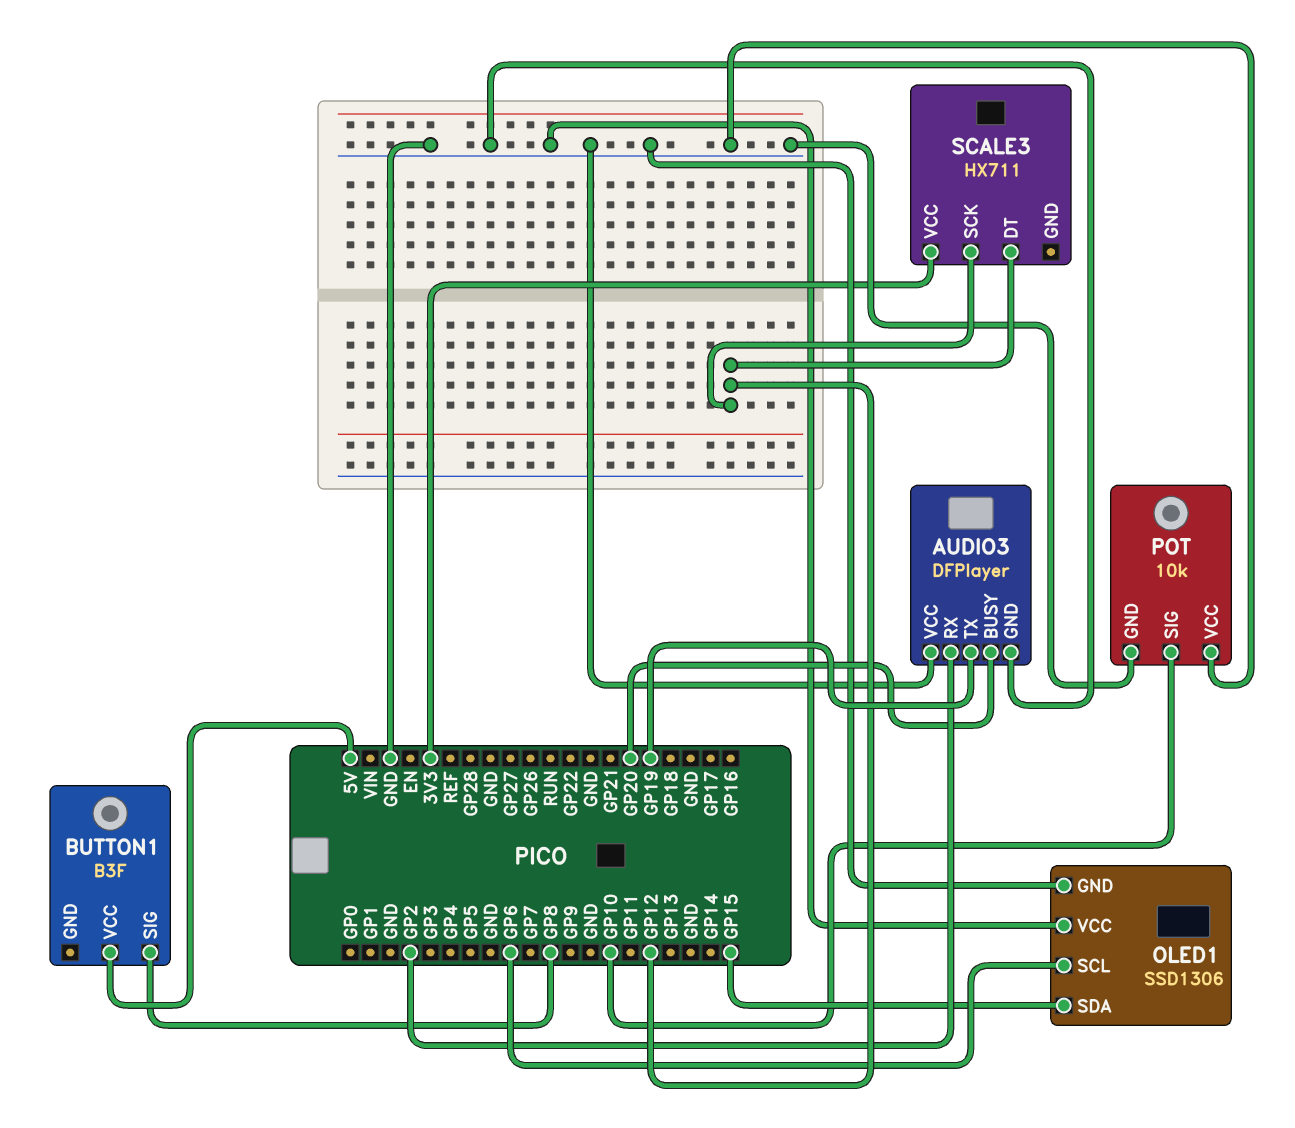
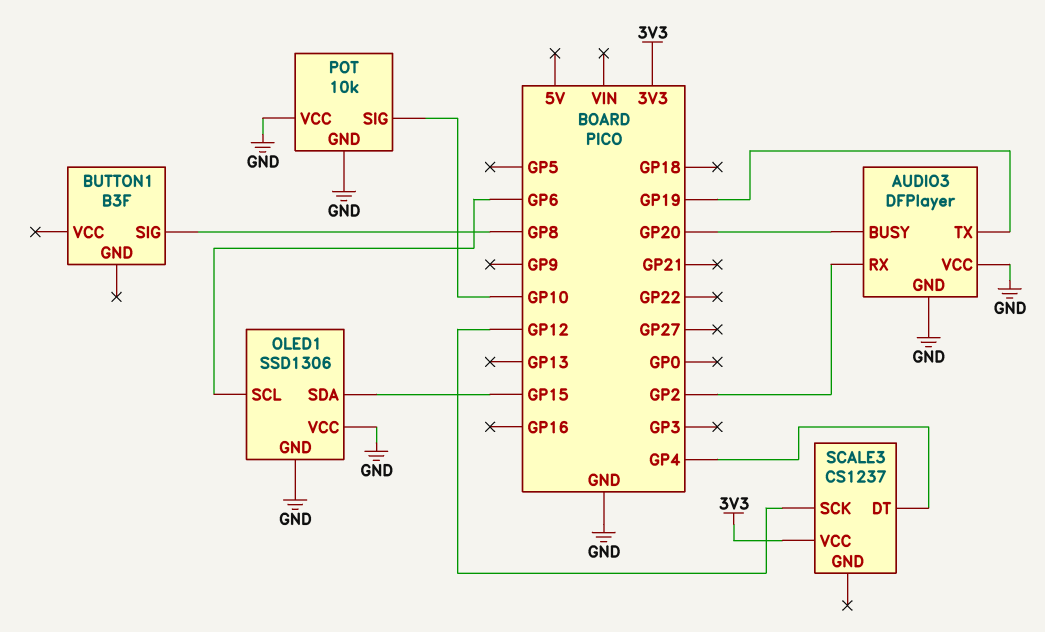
BUTTON1 pin VCC: 5V -> none
SCALE3: HX711 -> CS1237
SCALE3 pin DT: GP12 -> GP4

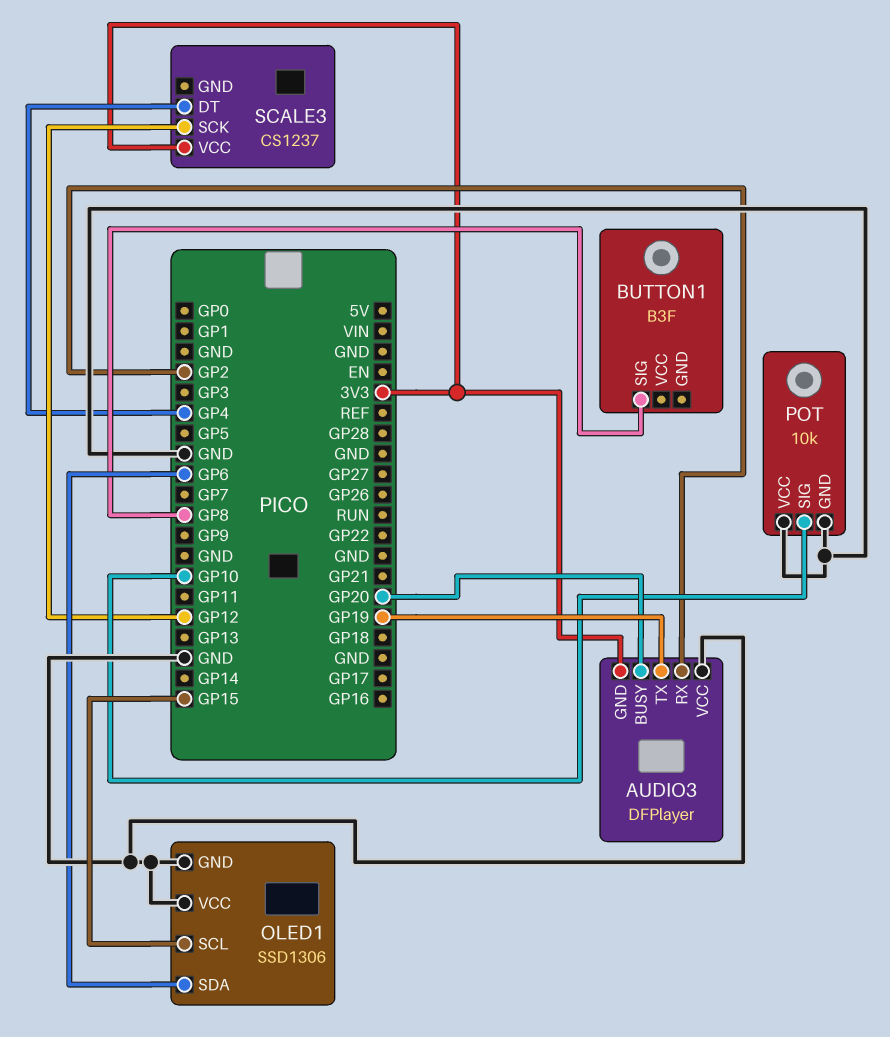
AUDIO3 pin GND: GND -> 3V3
OLED1 pin SCL: GP6 -> GP15
OLED1 pin SDA: GP15 -> GP6

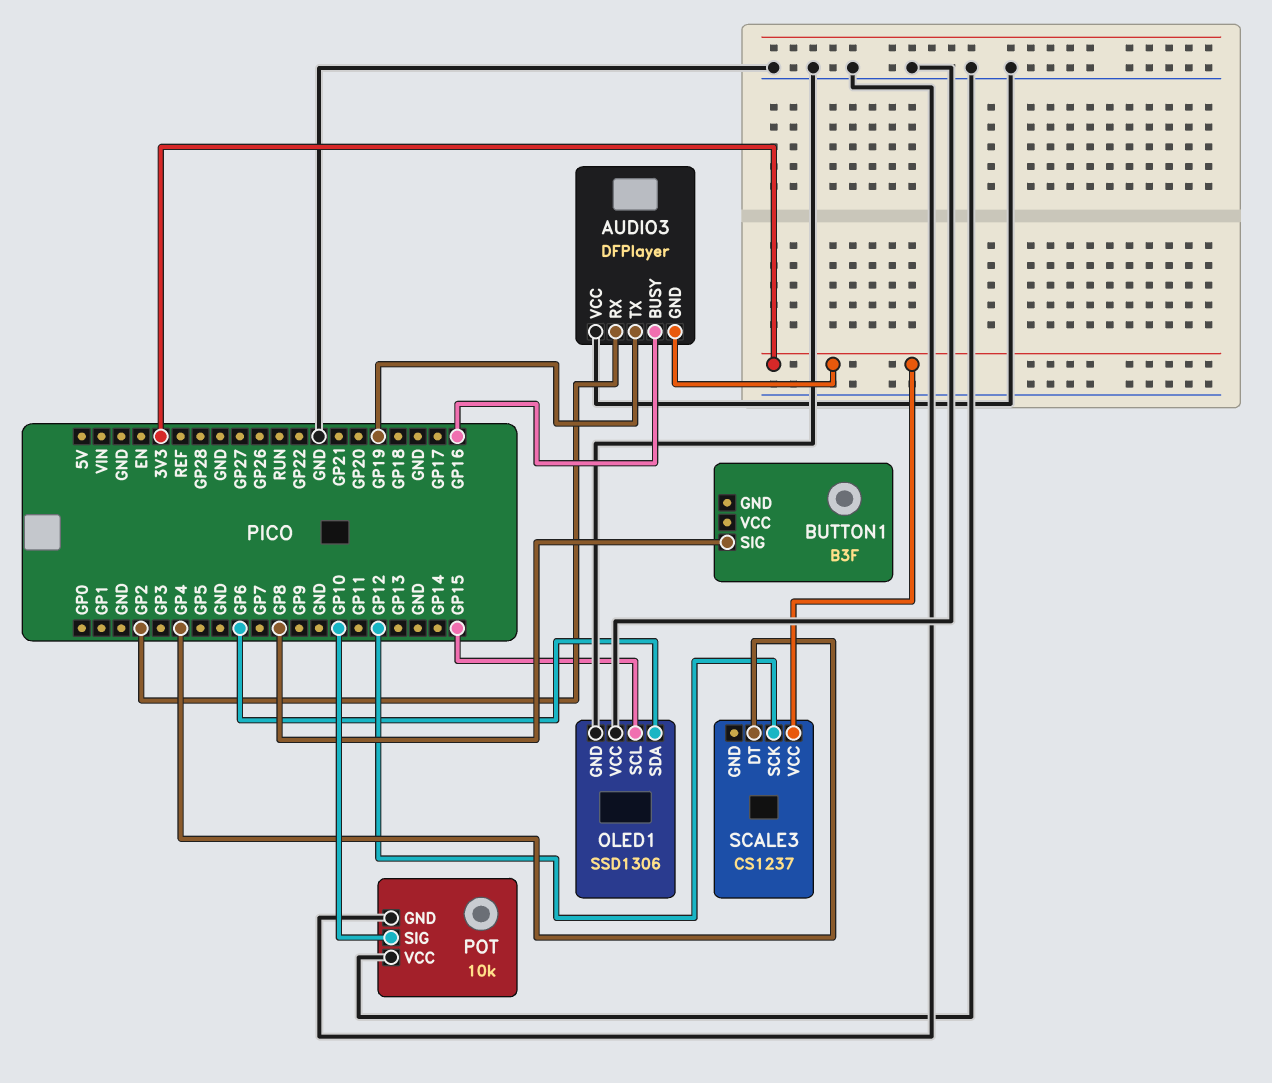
AUDIO3 pin BUSY: GP20 -> GP16

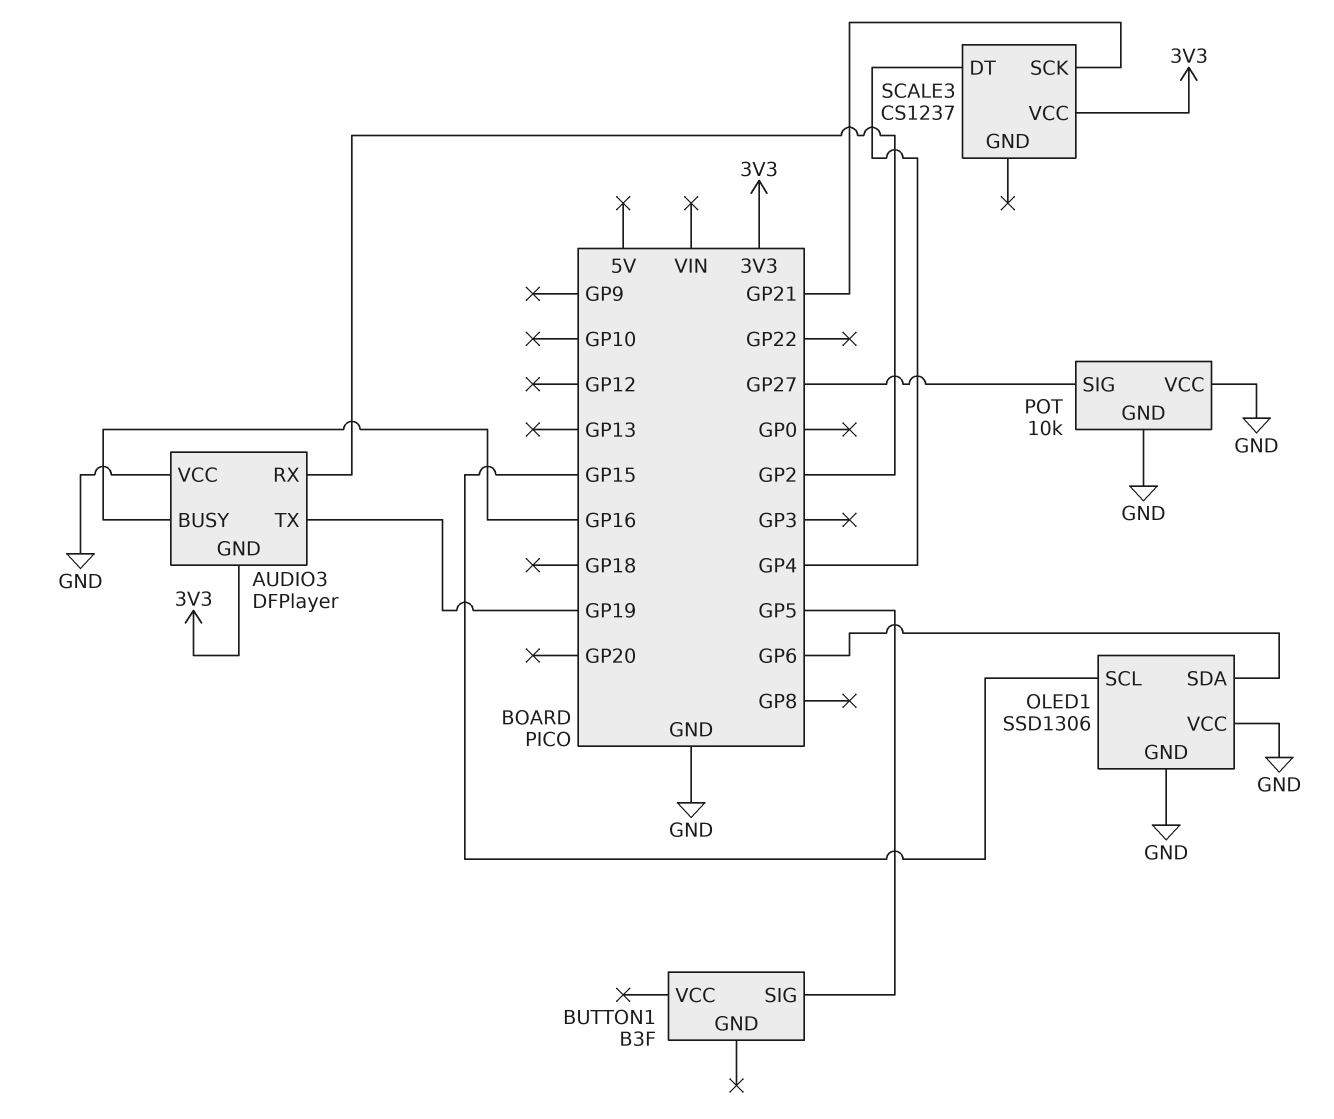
BUTTON1 pin SIG: GP8 -> GP5
POT pin SIG: GP10 -> GP27
SCALE3 pin SCK: GP12 -> GP21

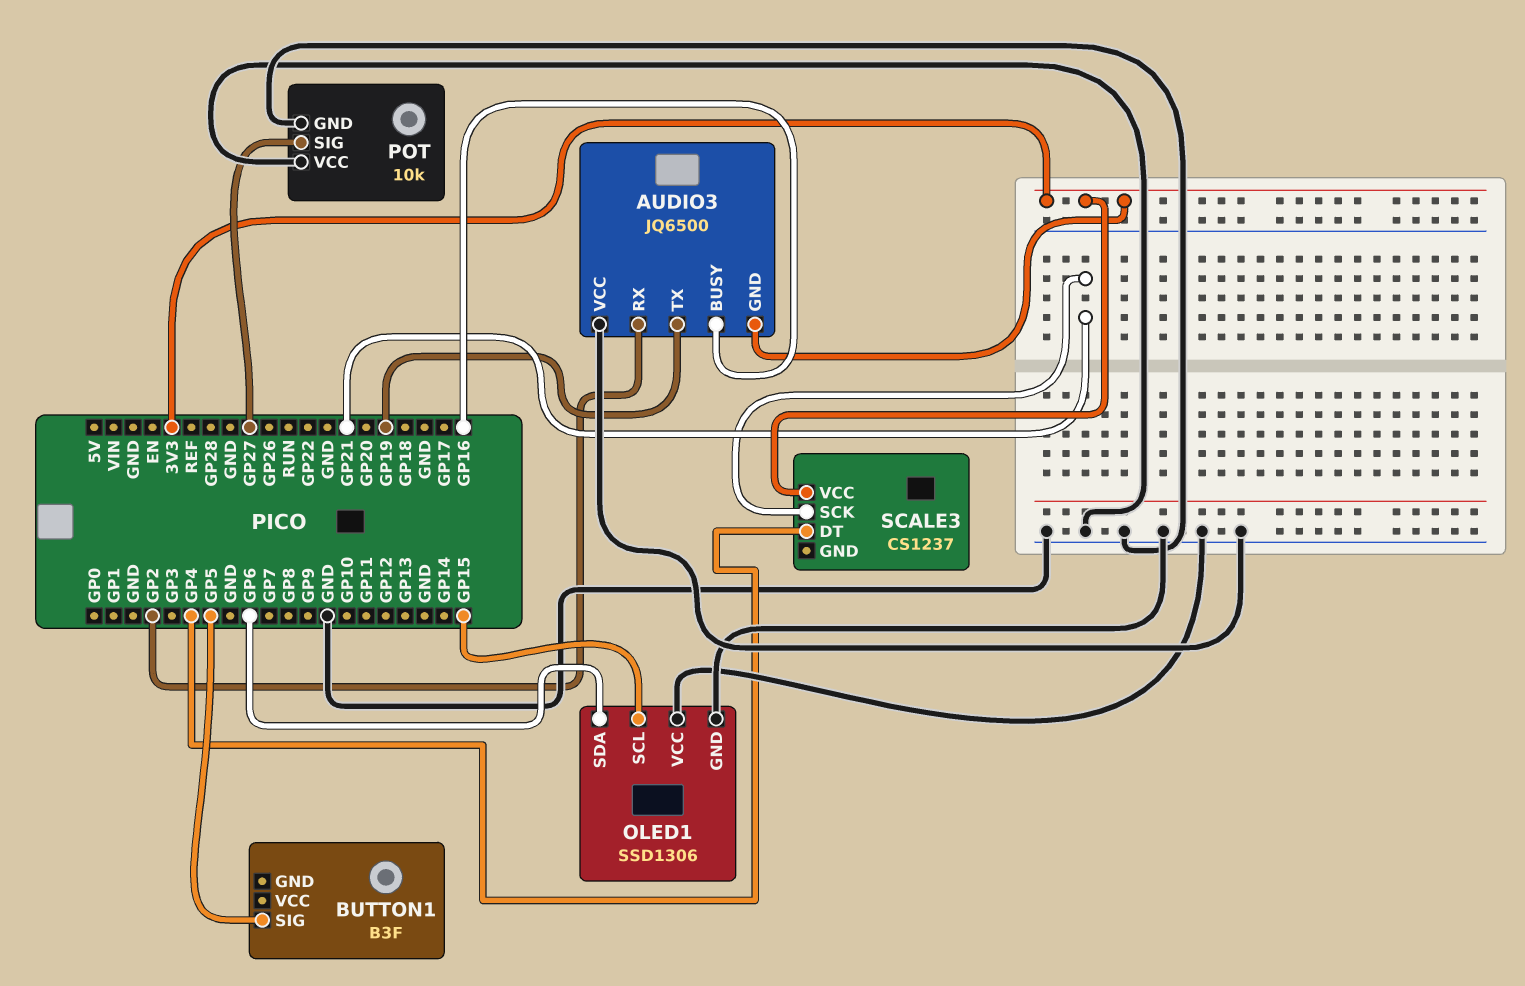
AUDIO3: DFPlayer -> JQ6500

